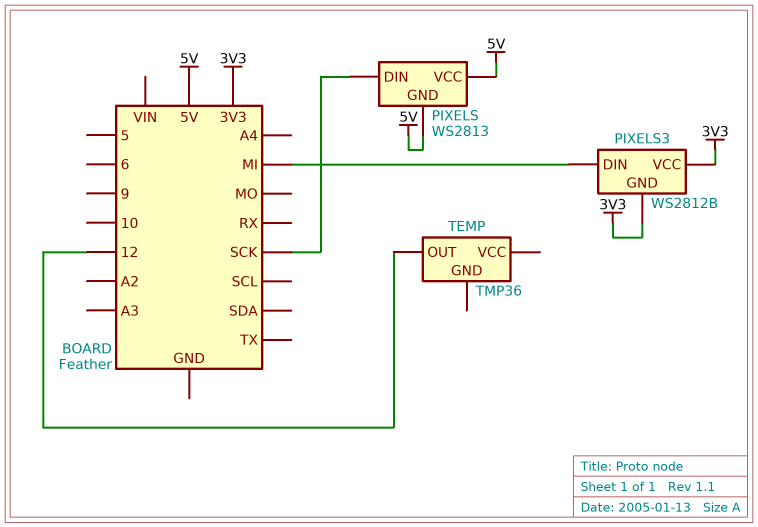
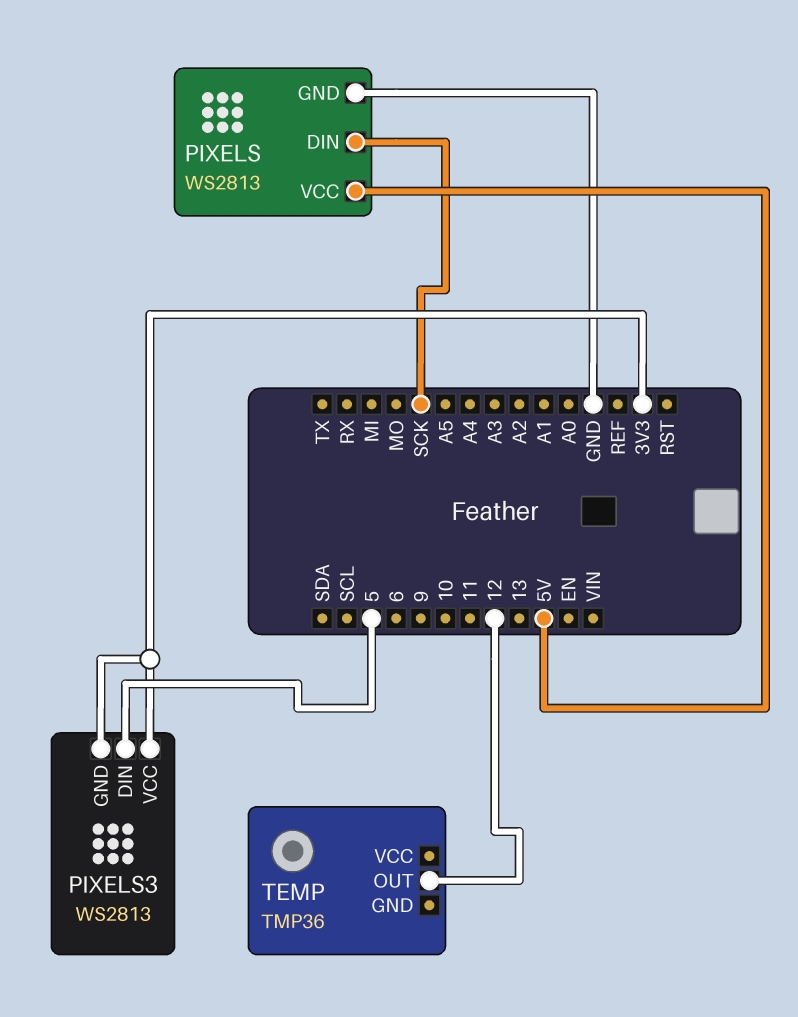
PIXELS pin GND: 5V -> GND
PIXELS3: WS2812B -> WS2813
PIXELS3 pin DIN: MI -> 5

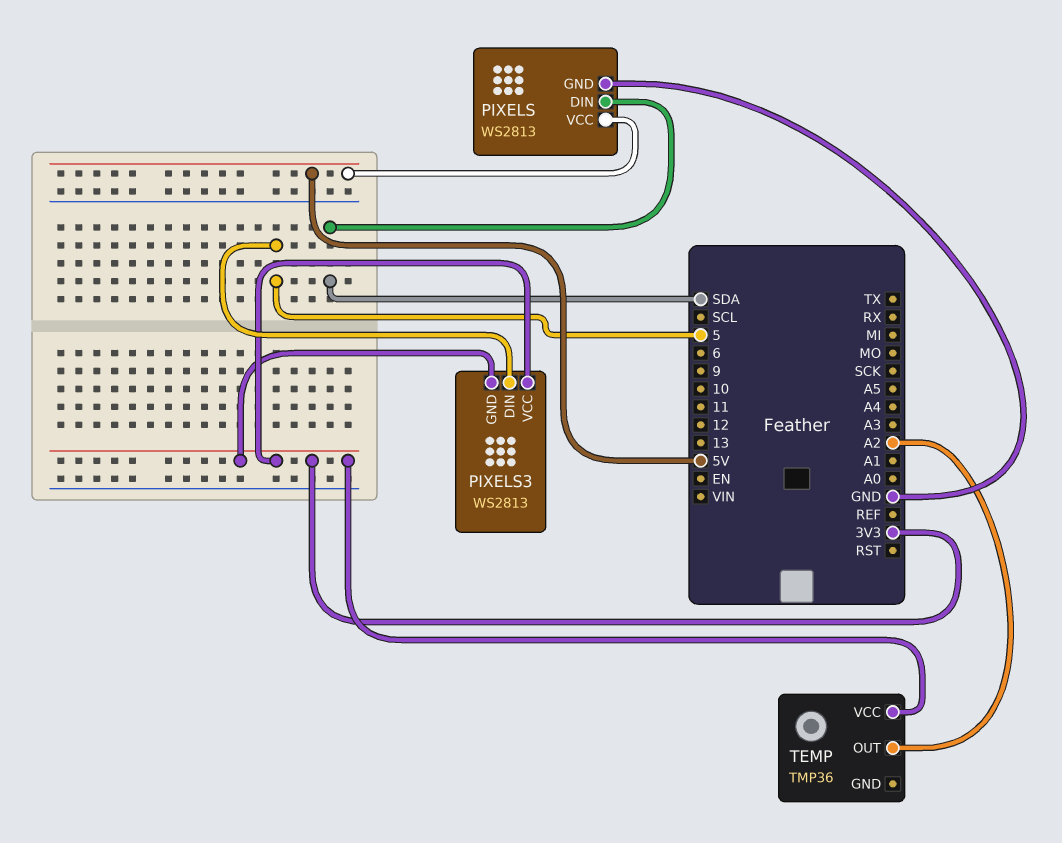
PIXELS pin DIN: SCK -> SDA
TEMP pin OUT: 12 -> A2
TEMP pin VCC: none -> 3V3

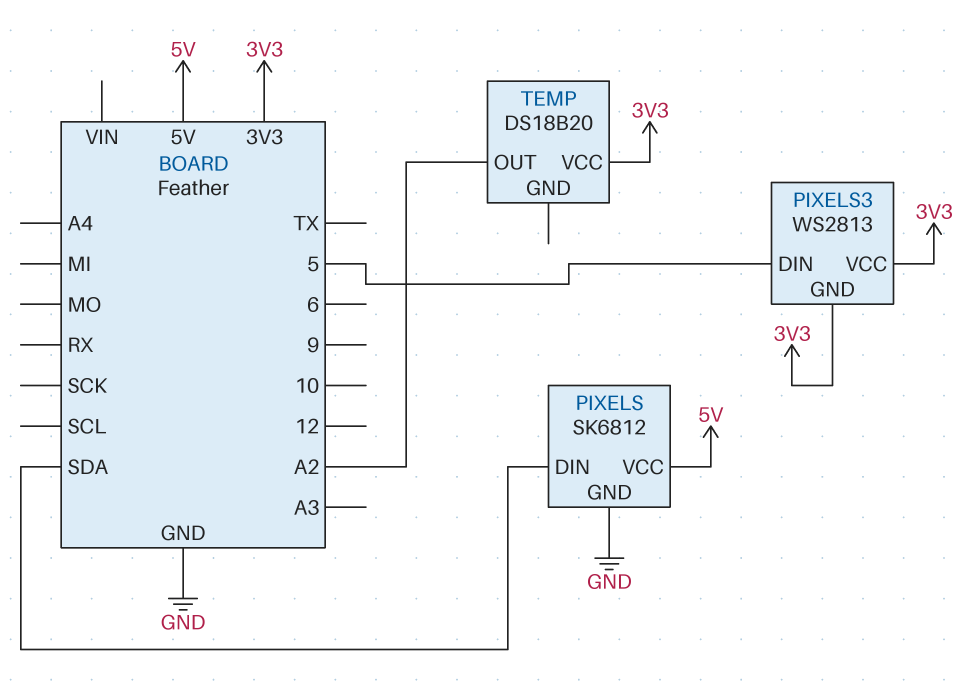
PIXELS: WS2813 -> SK6812
TEMP: TMP36 -> DS18B20

